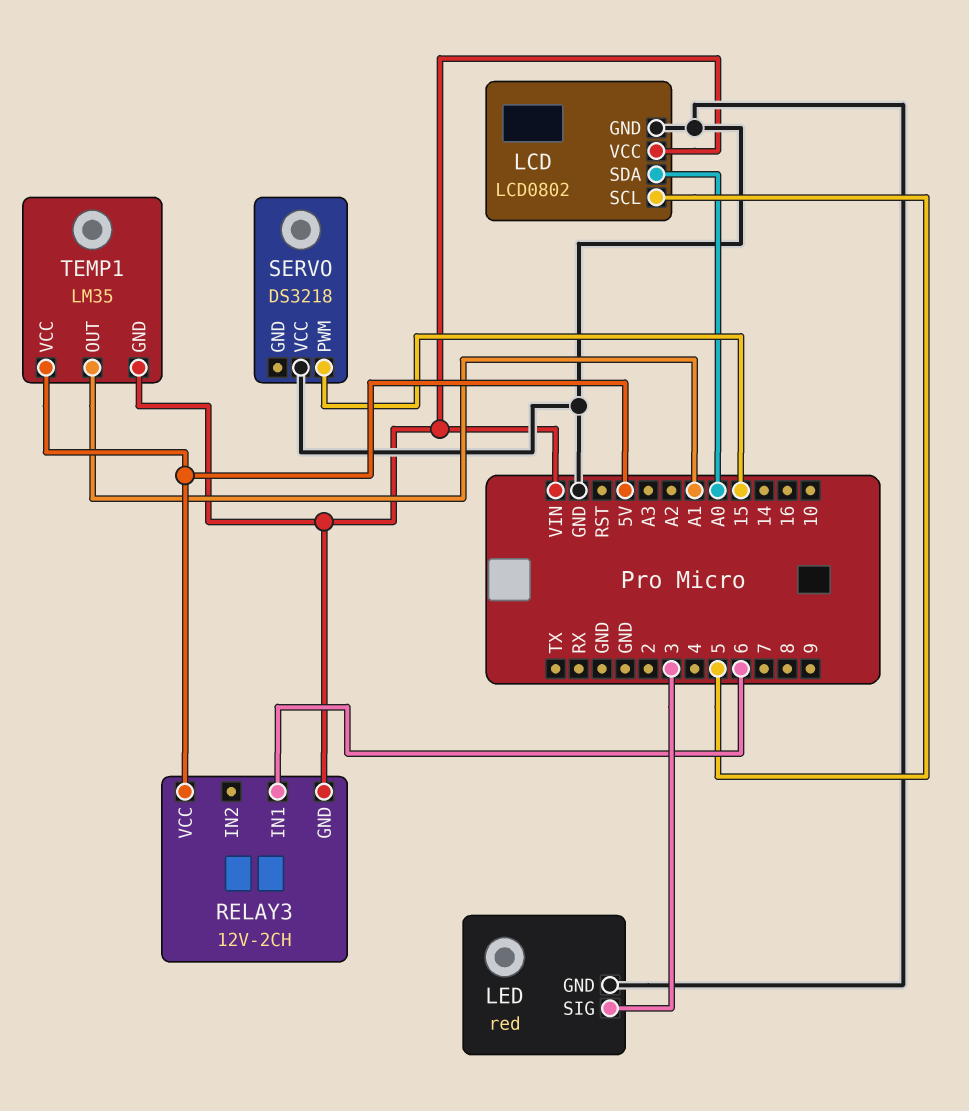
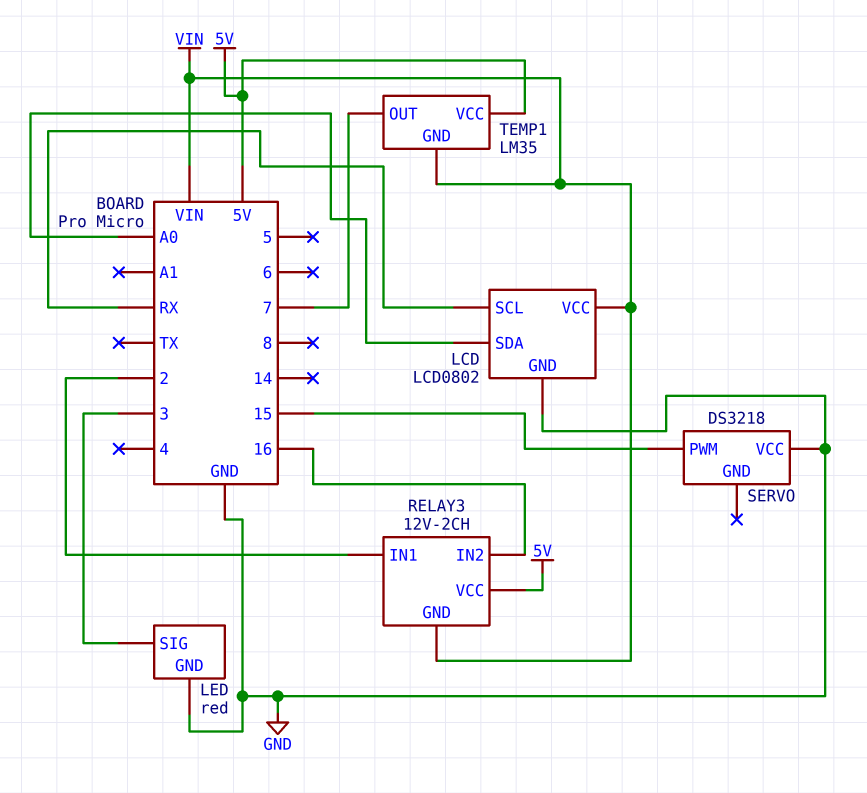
LCD pin SCL: 5 -> RX
RELAY3 pin IN1: 6 -> 2
RELAY3 pin IN2: none -> 16
TEMP1 pin OUT: A1 -> 7

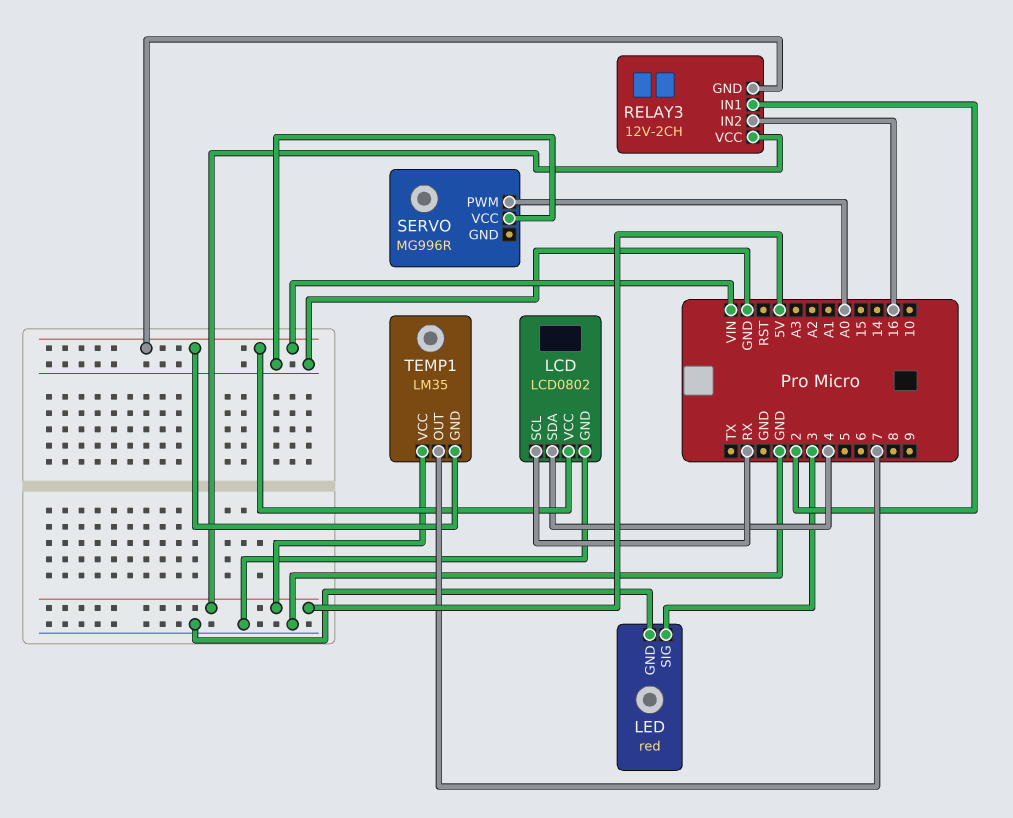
LCD pin SDA: A0 -> 4
SERVO: DS3218 -> MG996R
SERVO pin PWM: 15 -> A0

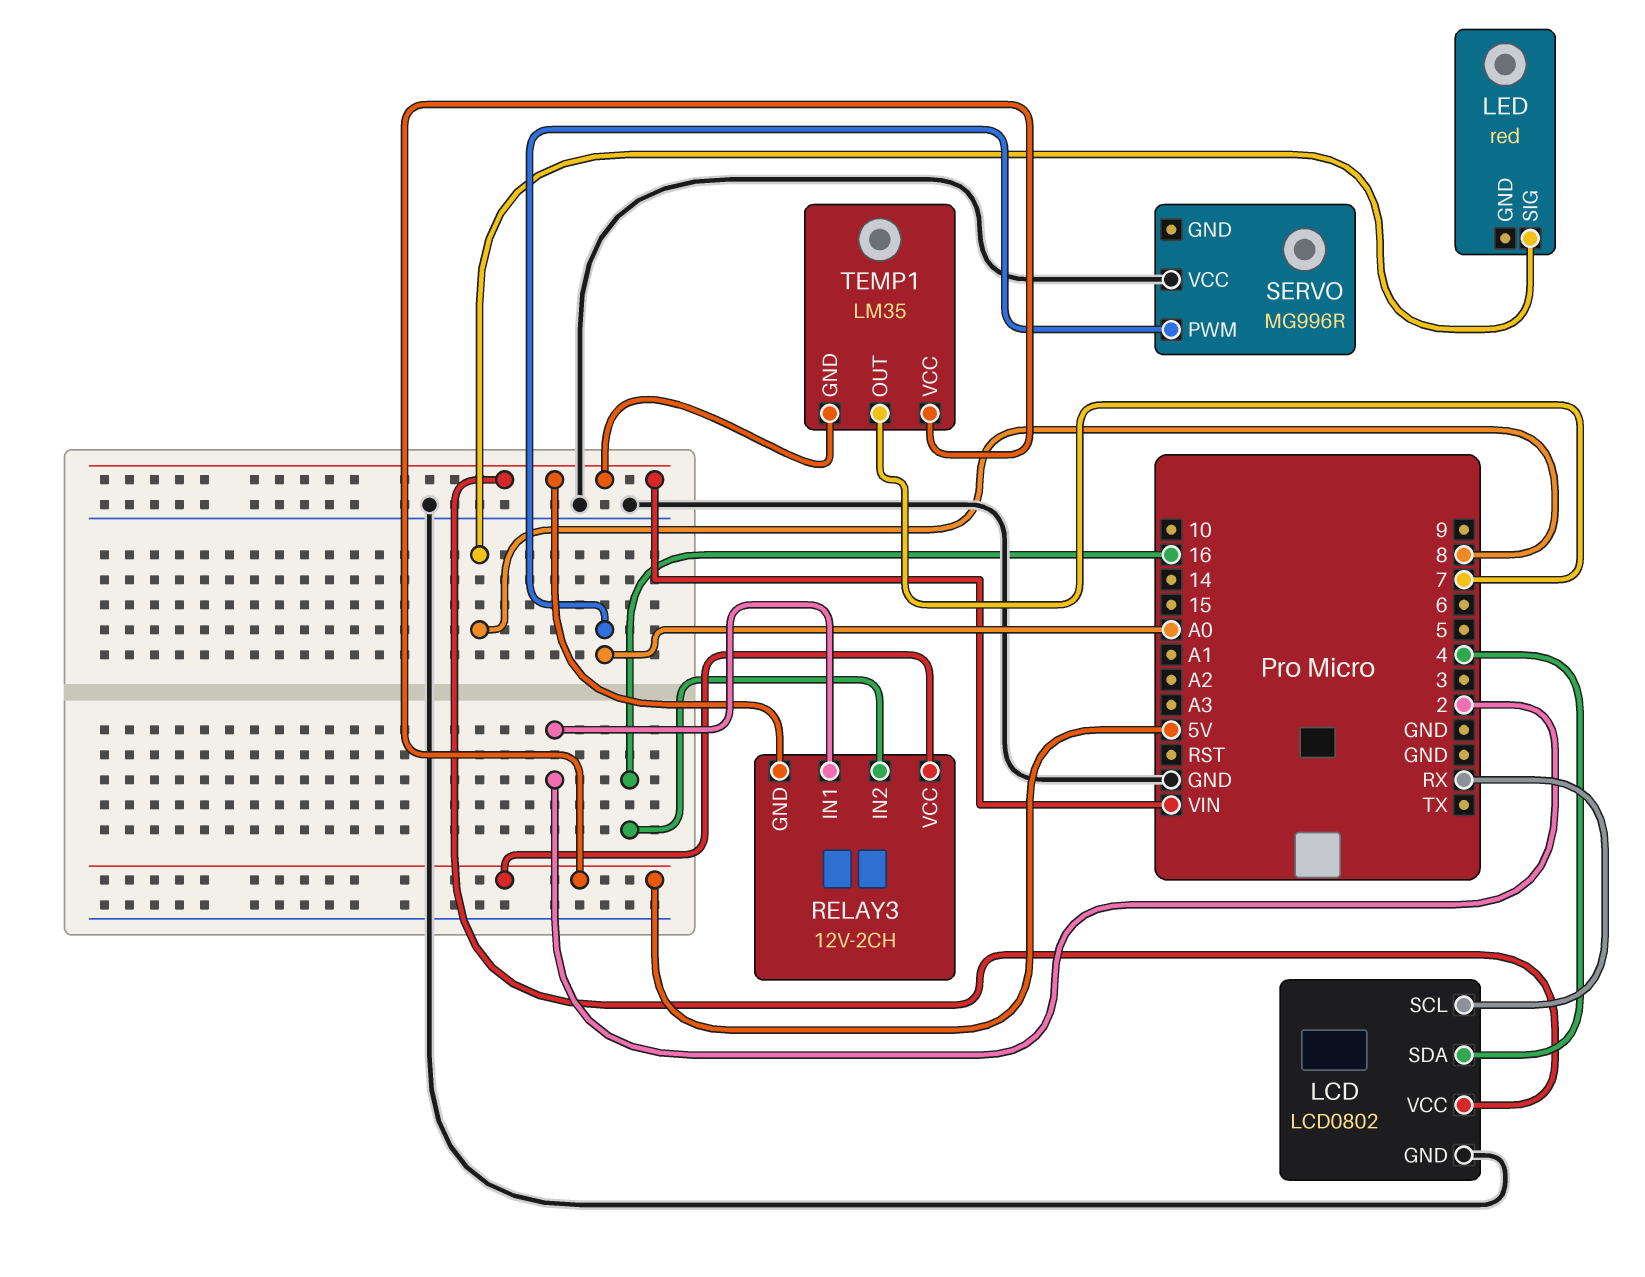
LED pin GND: GND -> none
LED pin SIG: 3 -> 8

